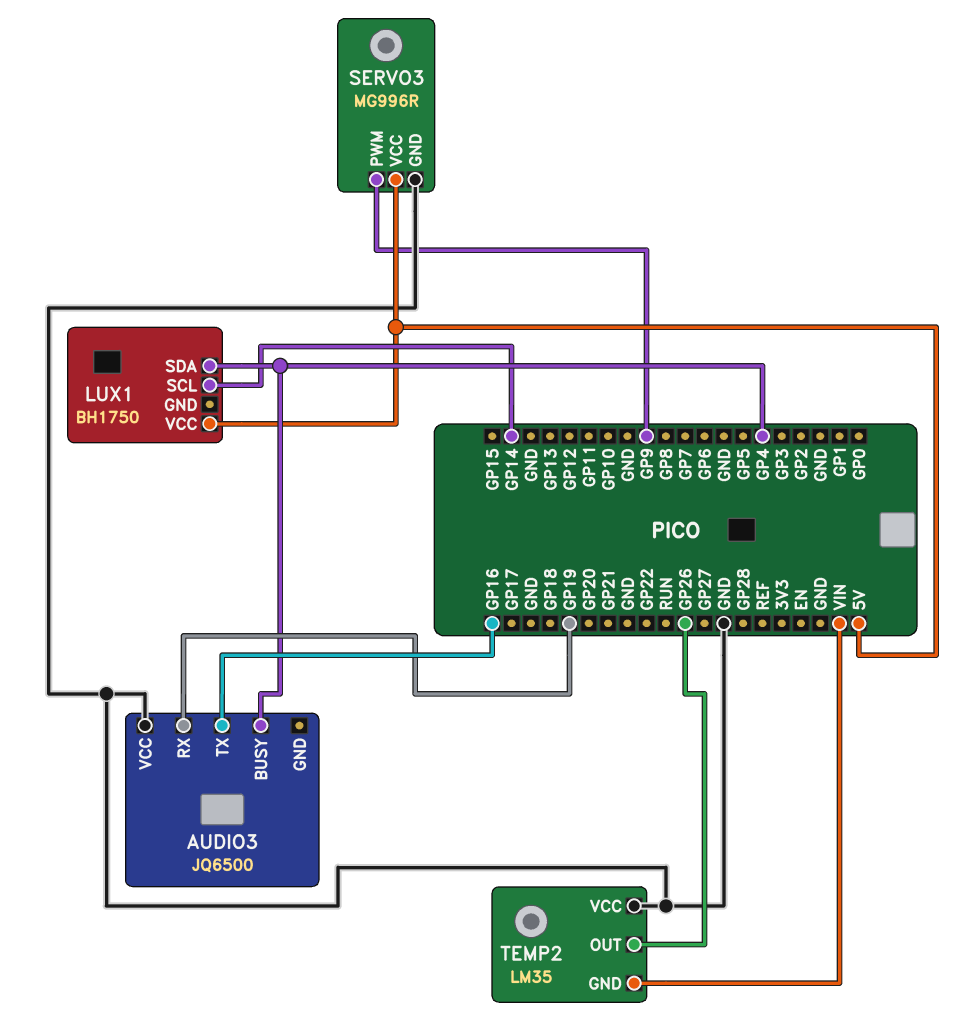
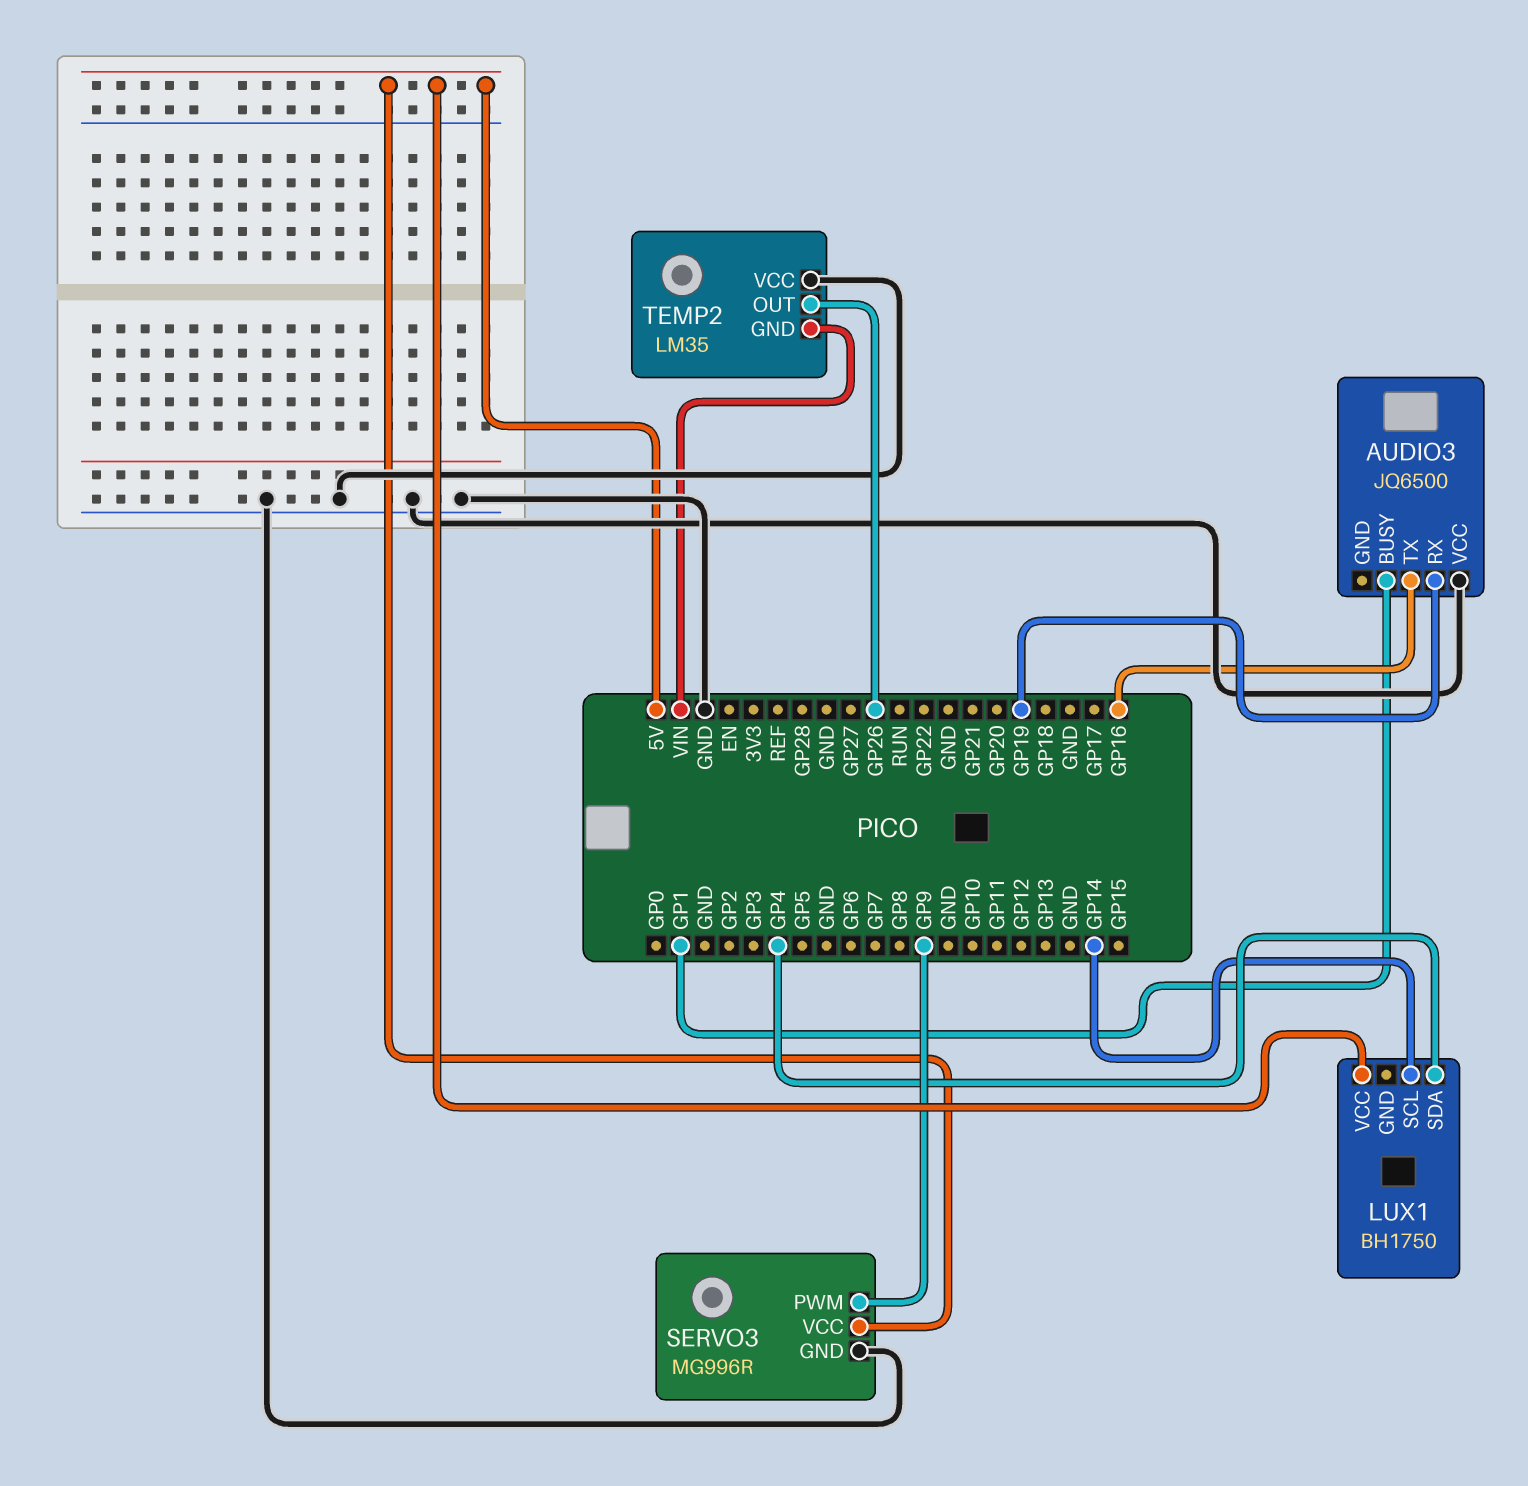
AUDIO3 pin BUSY: GP4 -> GP1

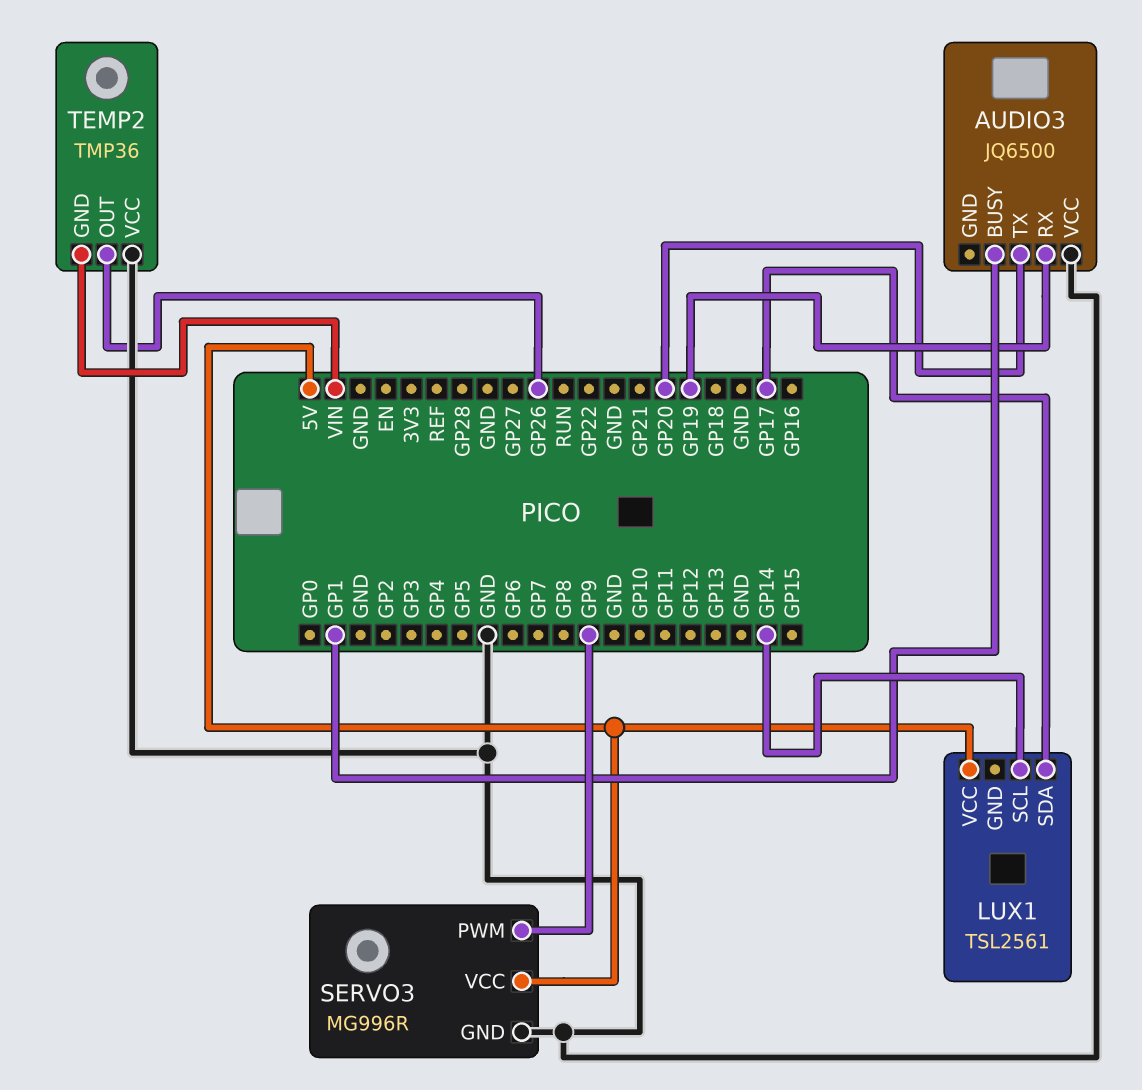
AUDIO3 pin TX: GP16 -> GP20
LUX1: BH1750 -> TSL2561
LUX1 pin SDA: GP4 -> GP17
TEMP2: LM35 -> TMP36

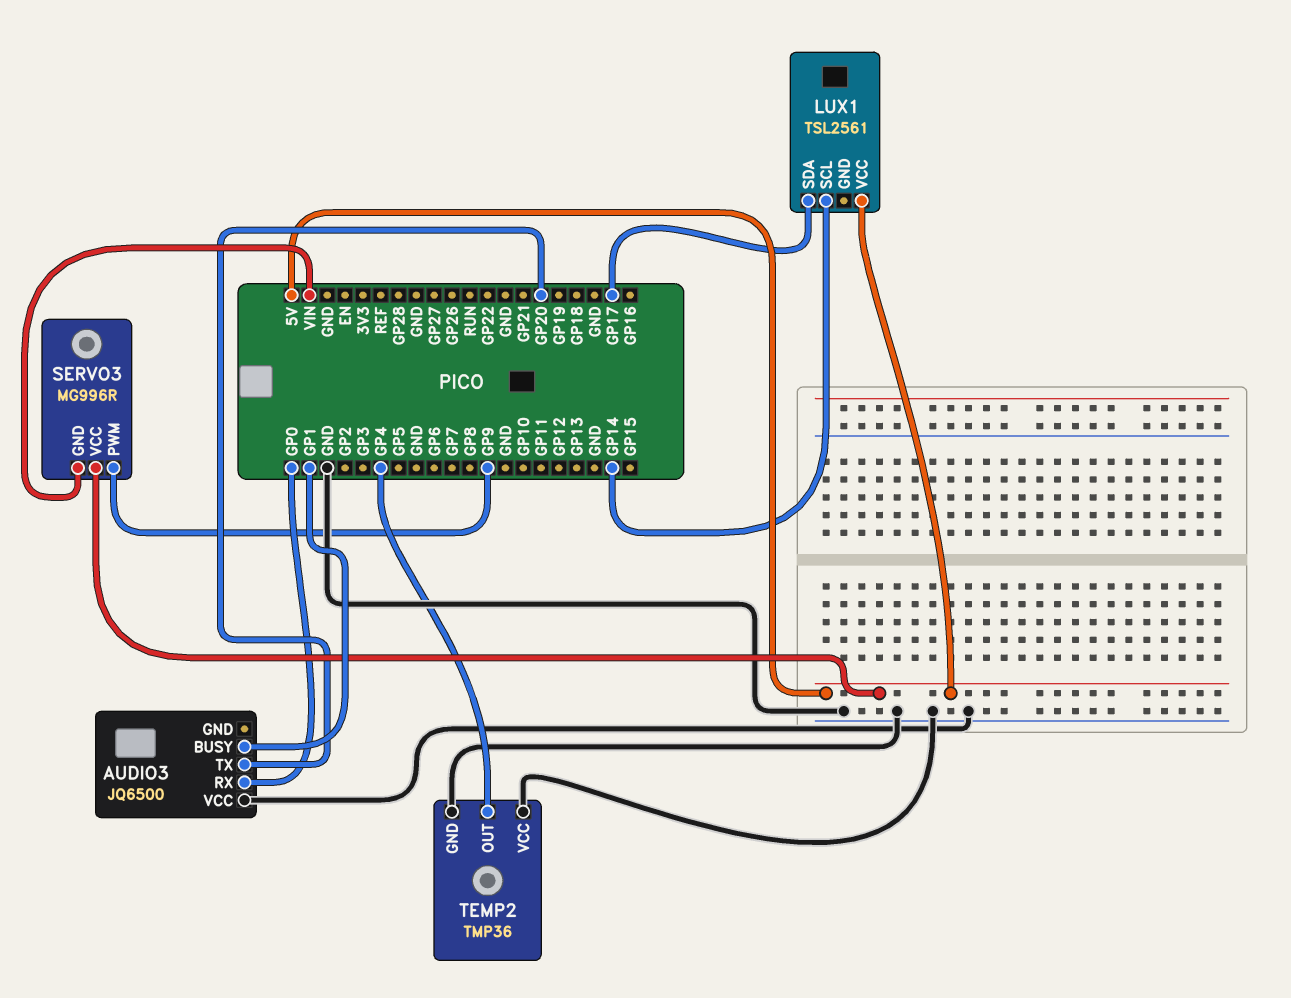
AUDIO3 pin RX: GP19 -> GP0
SERVO3 pin GND: GND -> VIN
TEMP2 pin GND: VIN -> GND
TEMP2 pin OUT: GP26 -> GP4

